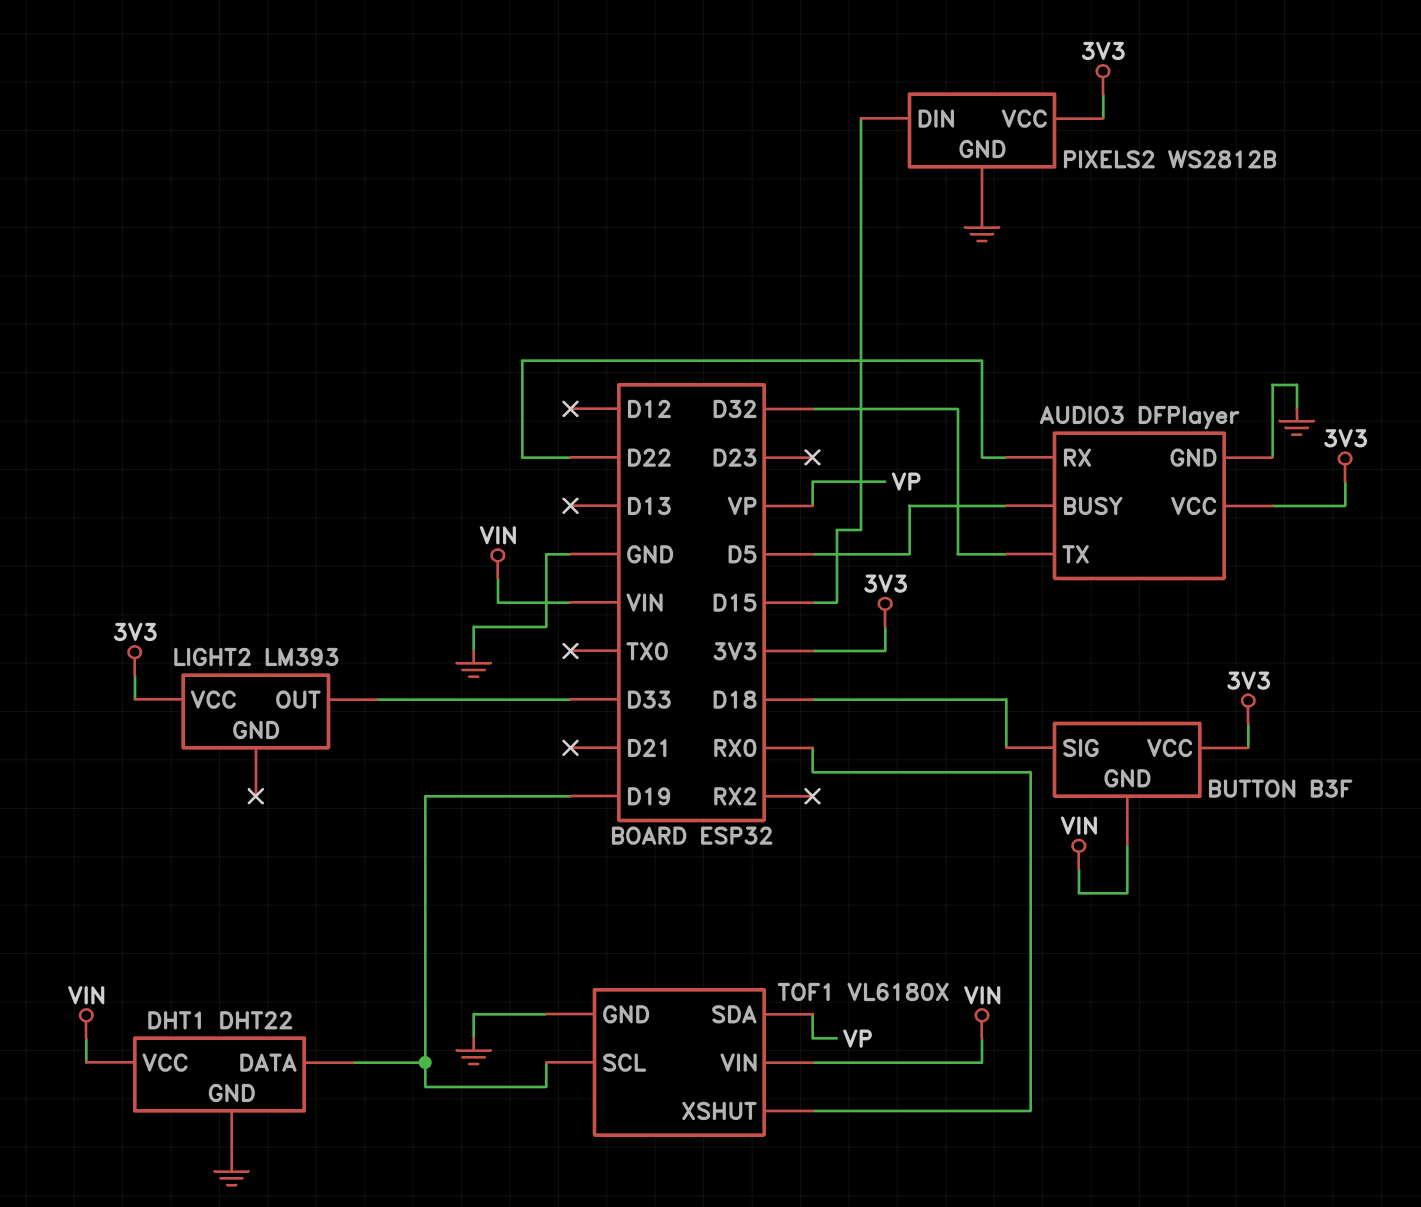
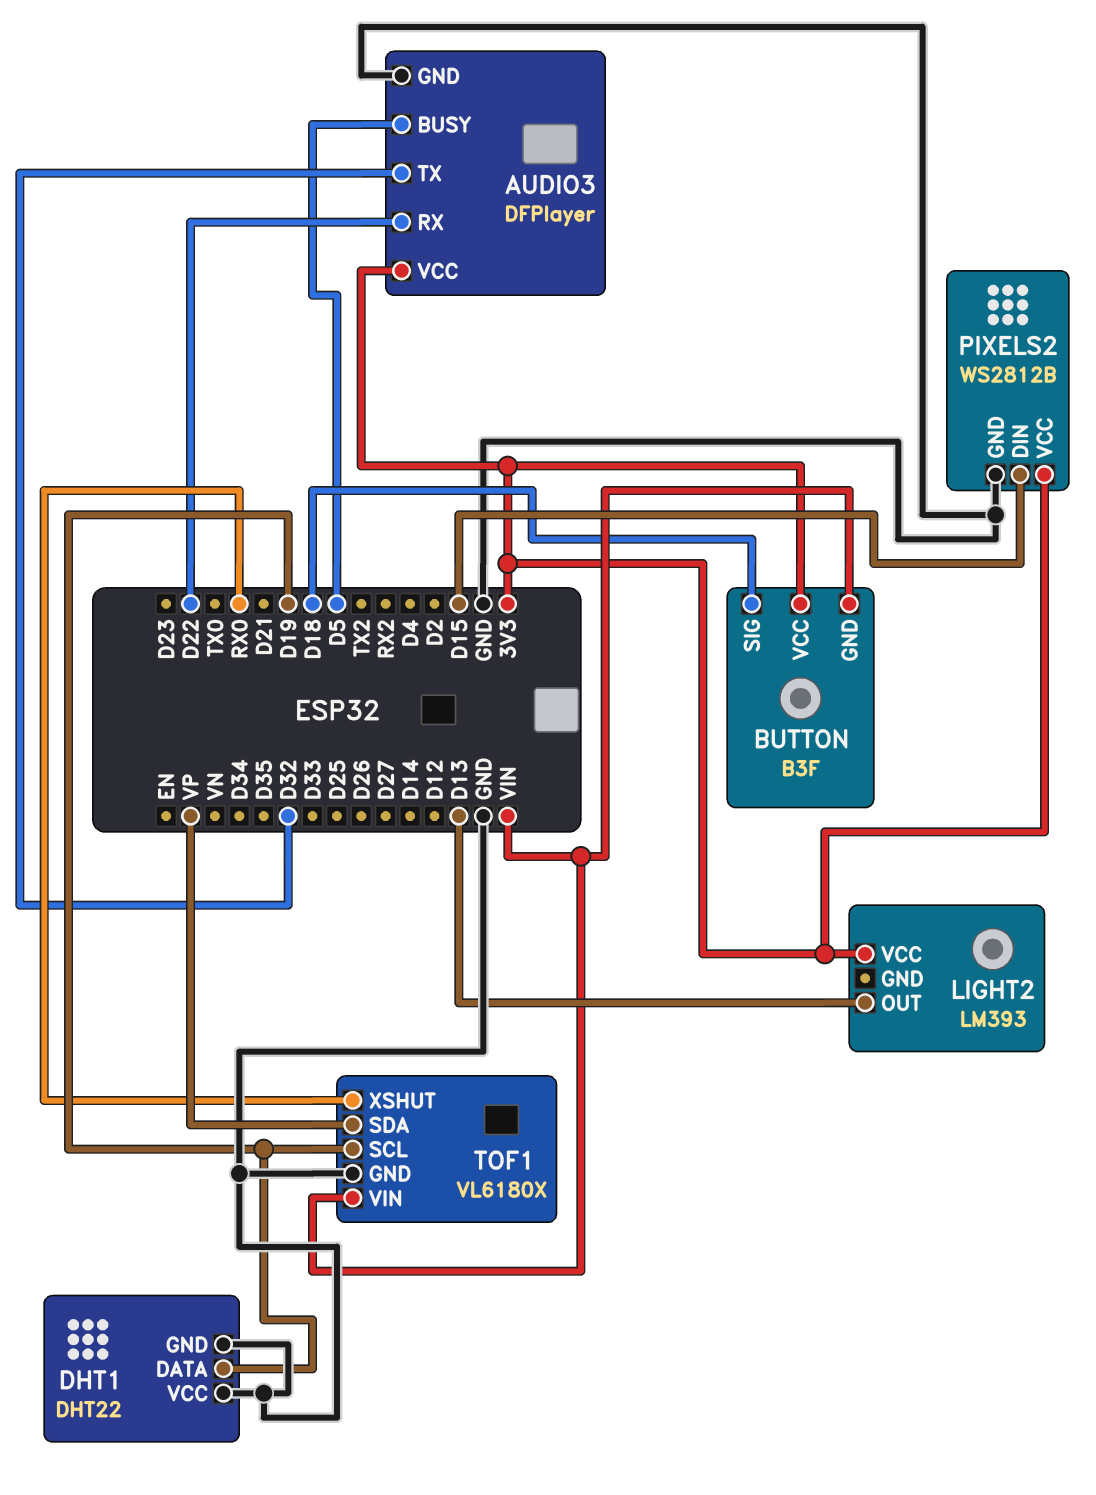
DHT1 pin VCC: VIN -> GND
LIGHT2 pin OUT: D33 -> D13

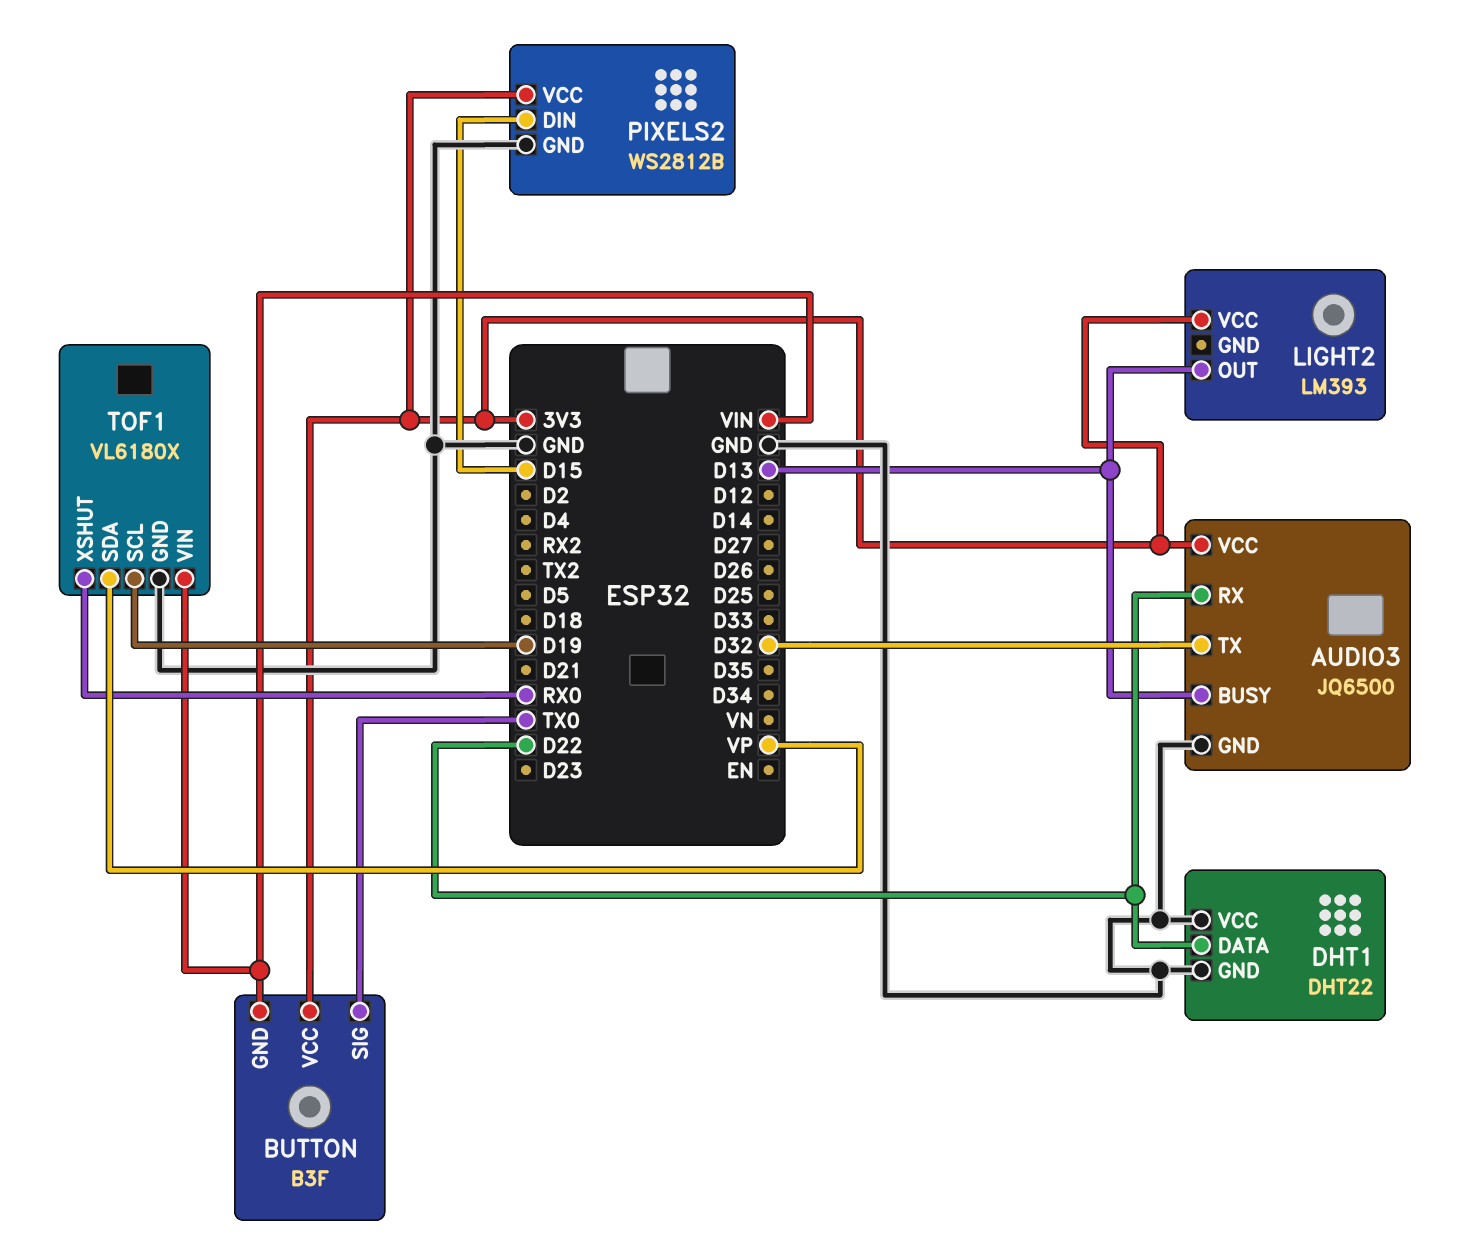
AUDIO3: DFPlayer -> JQ6500
AUDIO3 pin BUSY: D5 -> D13
BUTTON pin SIG: D18 -> TX0
DHT1 pin DATA: D19 -> D22

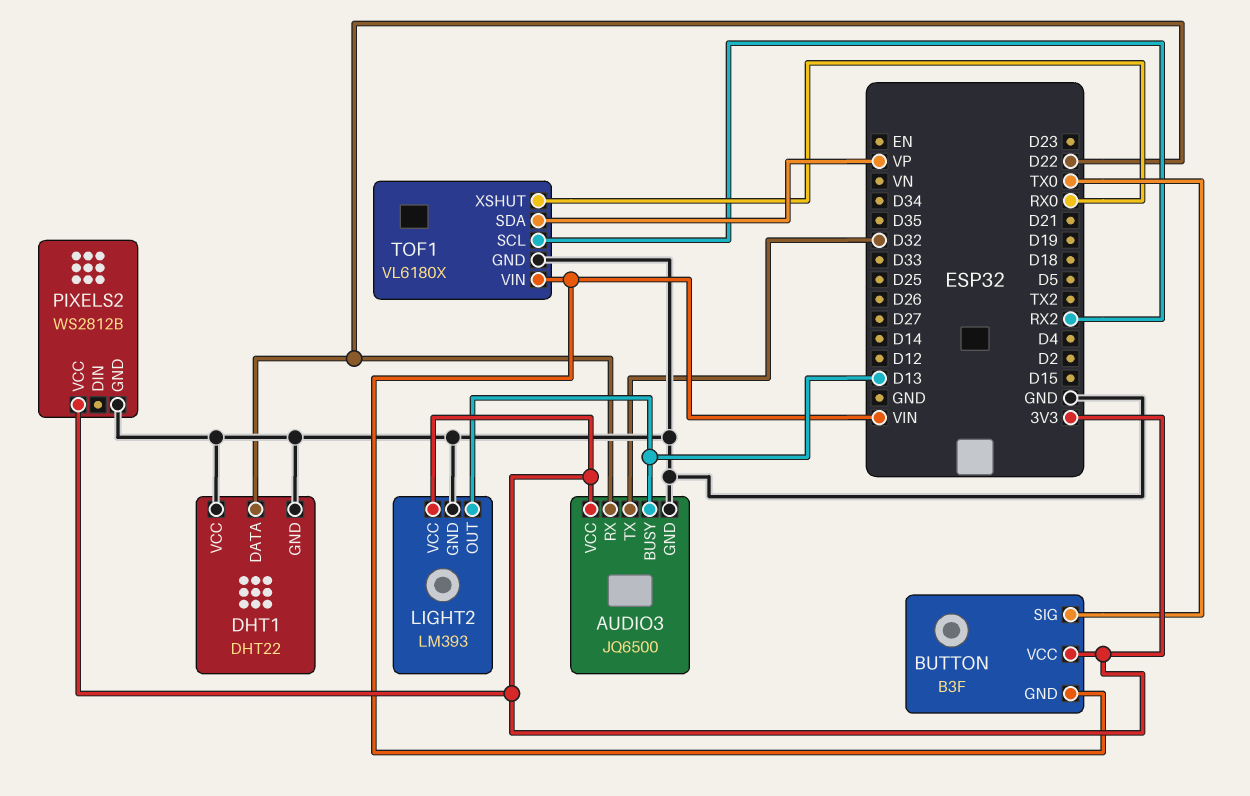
LIGHT2 pin GND: none -> GND
PIXELS2 pin DIN: D15 -> none
TOF1 pin SCL: D19 -> RX2

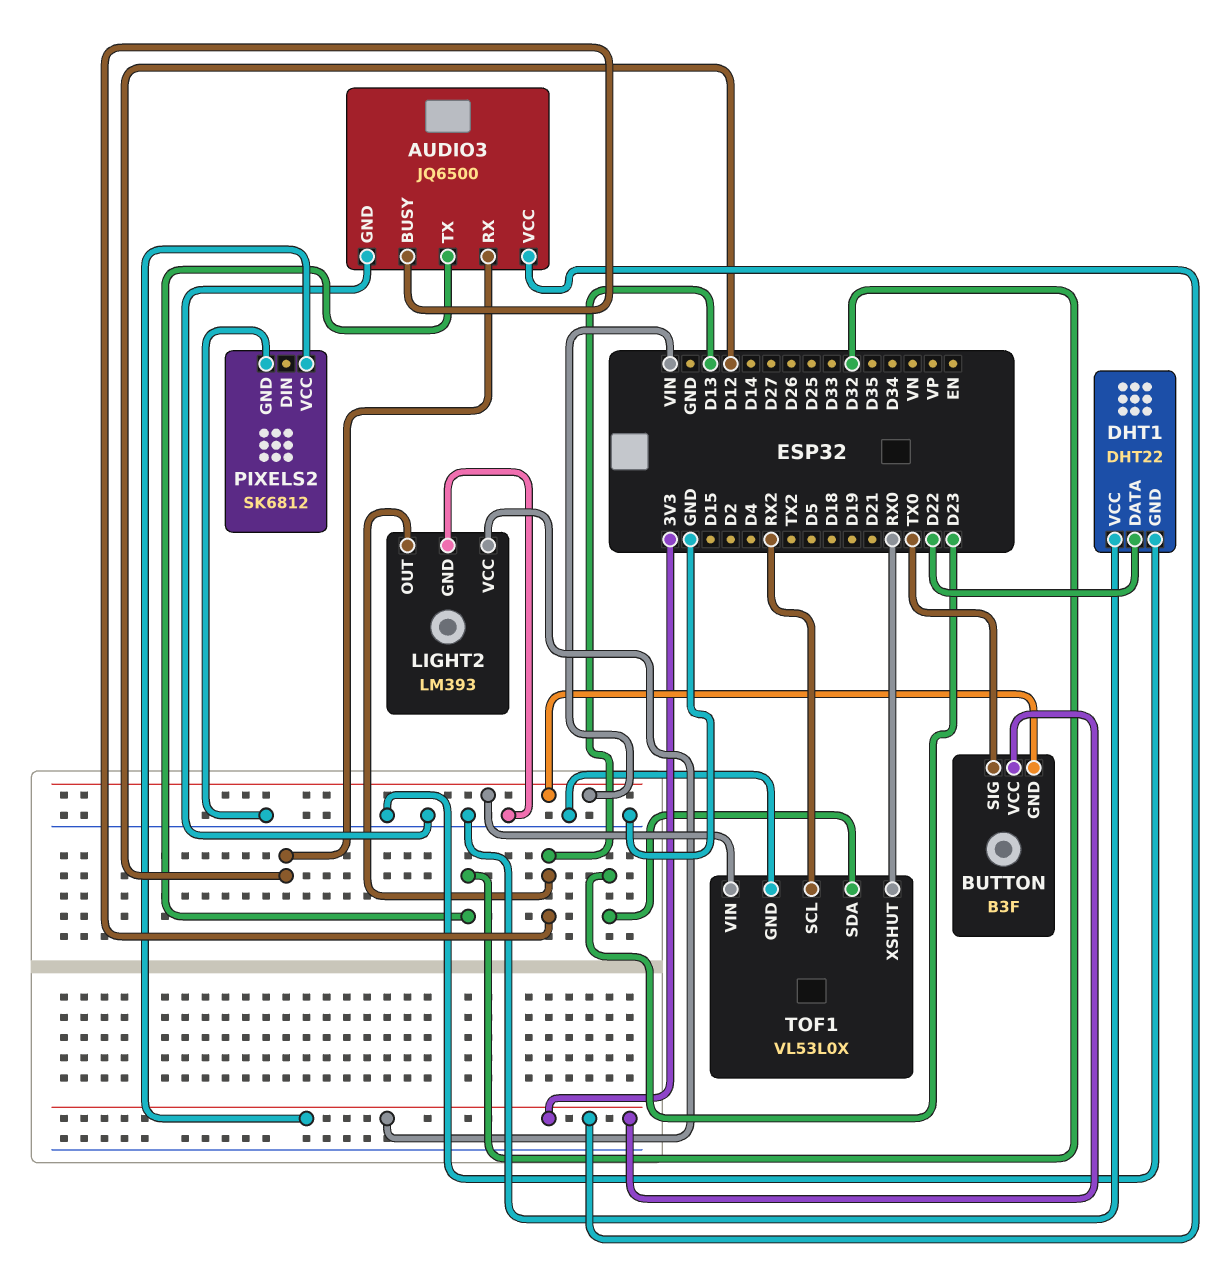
AUDIO3 pin RX: D22 -> D12
PIXELS2: WS2812B -> SK6812
TOF1: VL6180X -> VL53L0X
TOF1 pin SDA: VP -> D23

